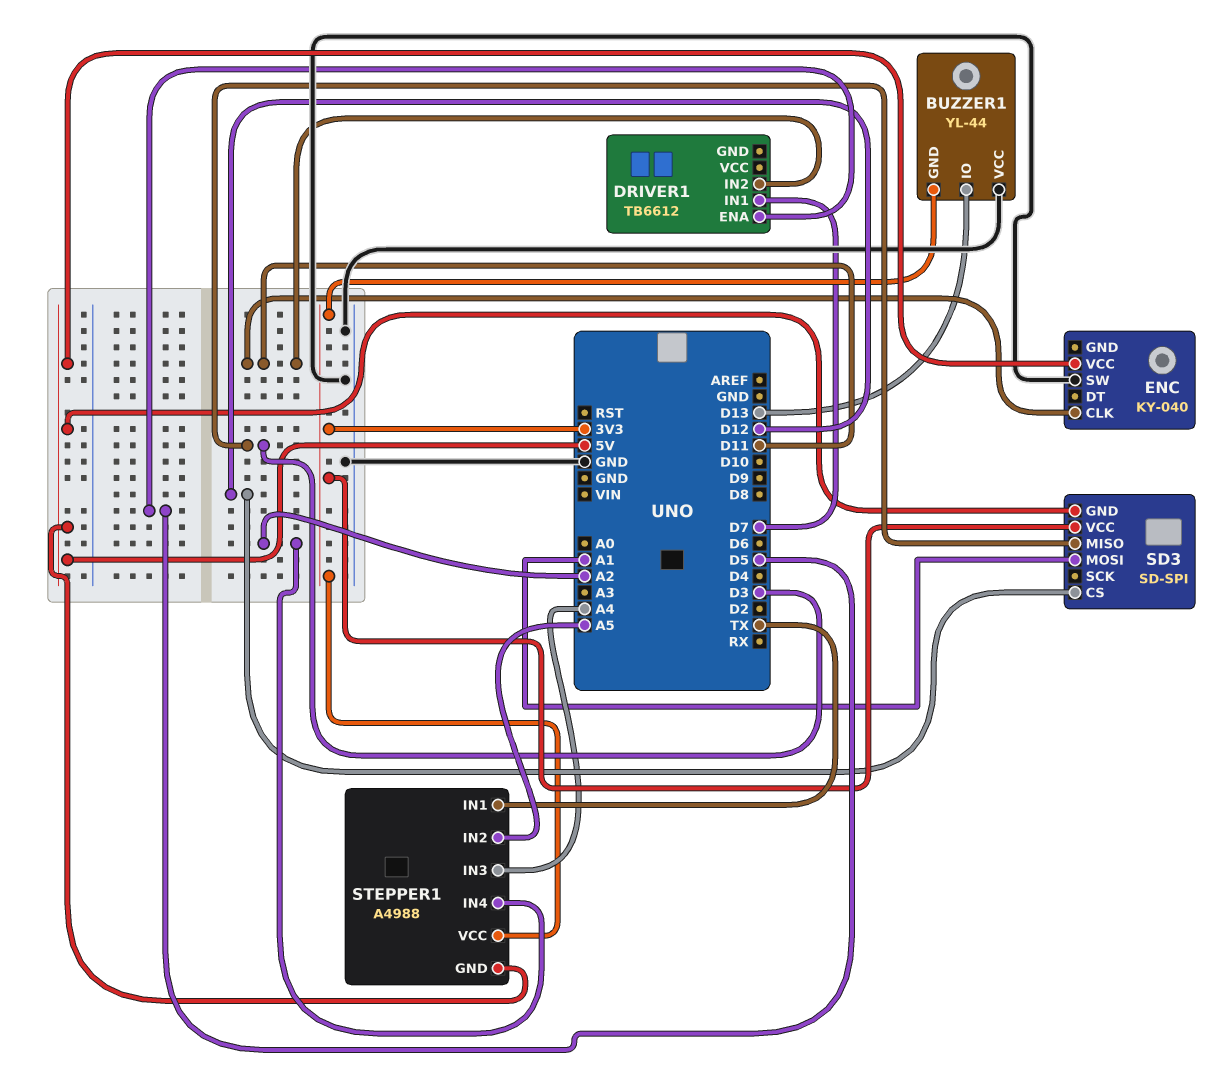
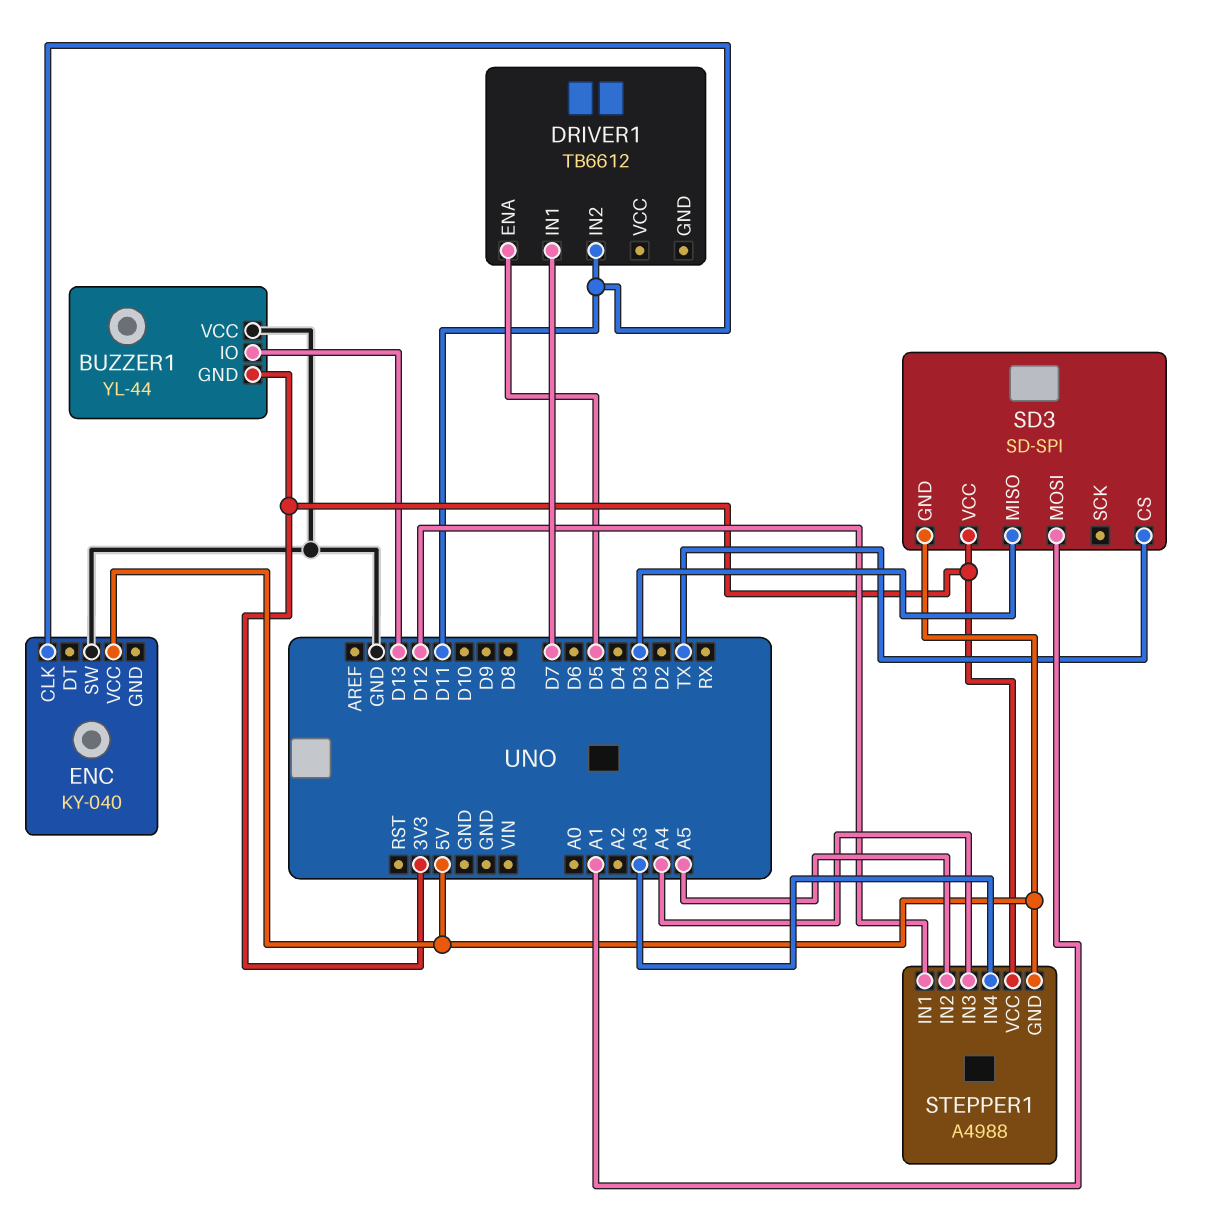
SD3 pin CS: D12 -> TX
STEPPER1 pin IN1: TX -> D12
STEPPER1 pin IN4: A2 -> A3

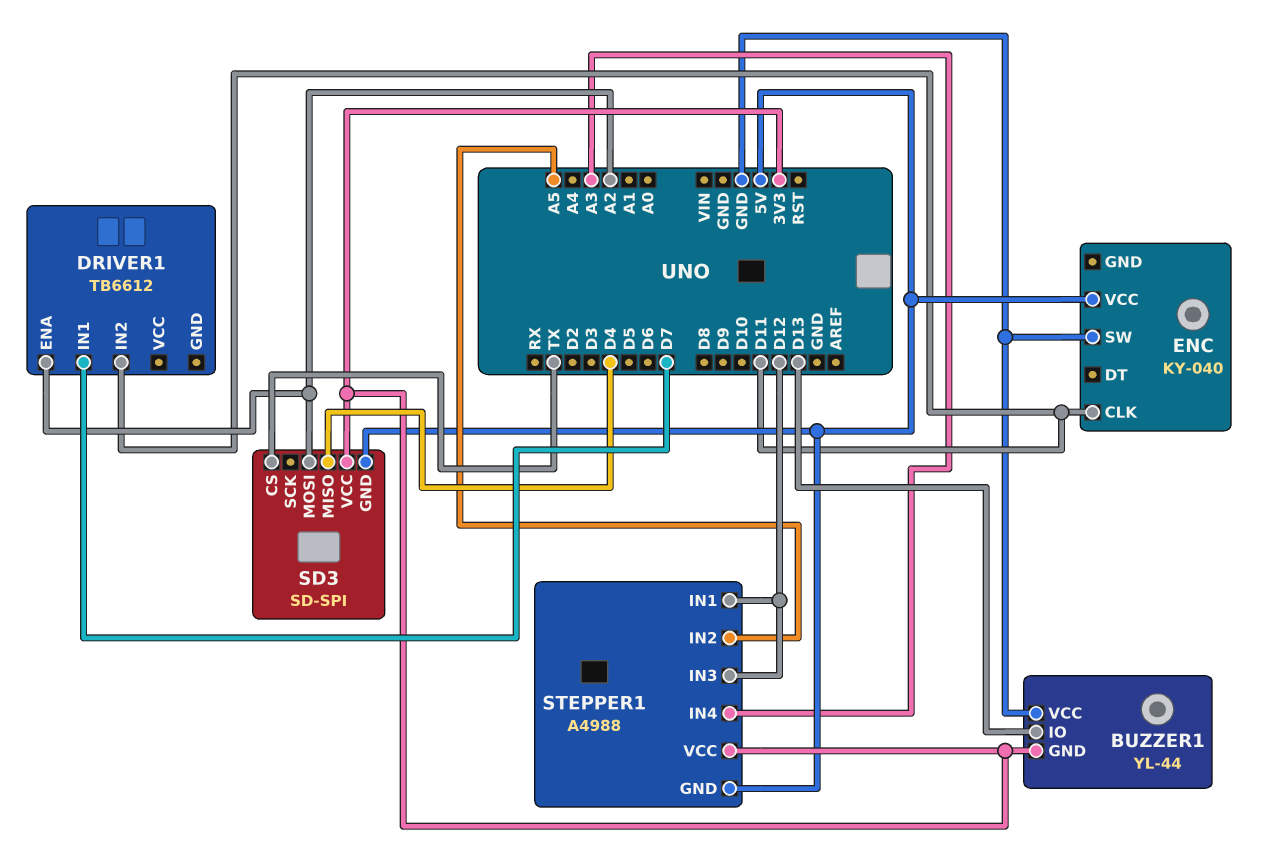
DRIVER1 pin ENA: D5 -> A2
SD3 pin MISO: D3 -> D4
SD3 pin MOSI: A1 -> A2
STEPPER1 pin IN3: A4 -> D12

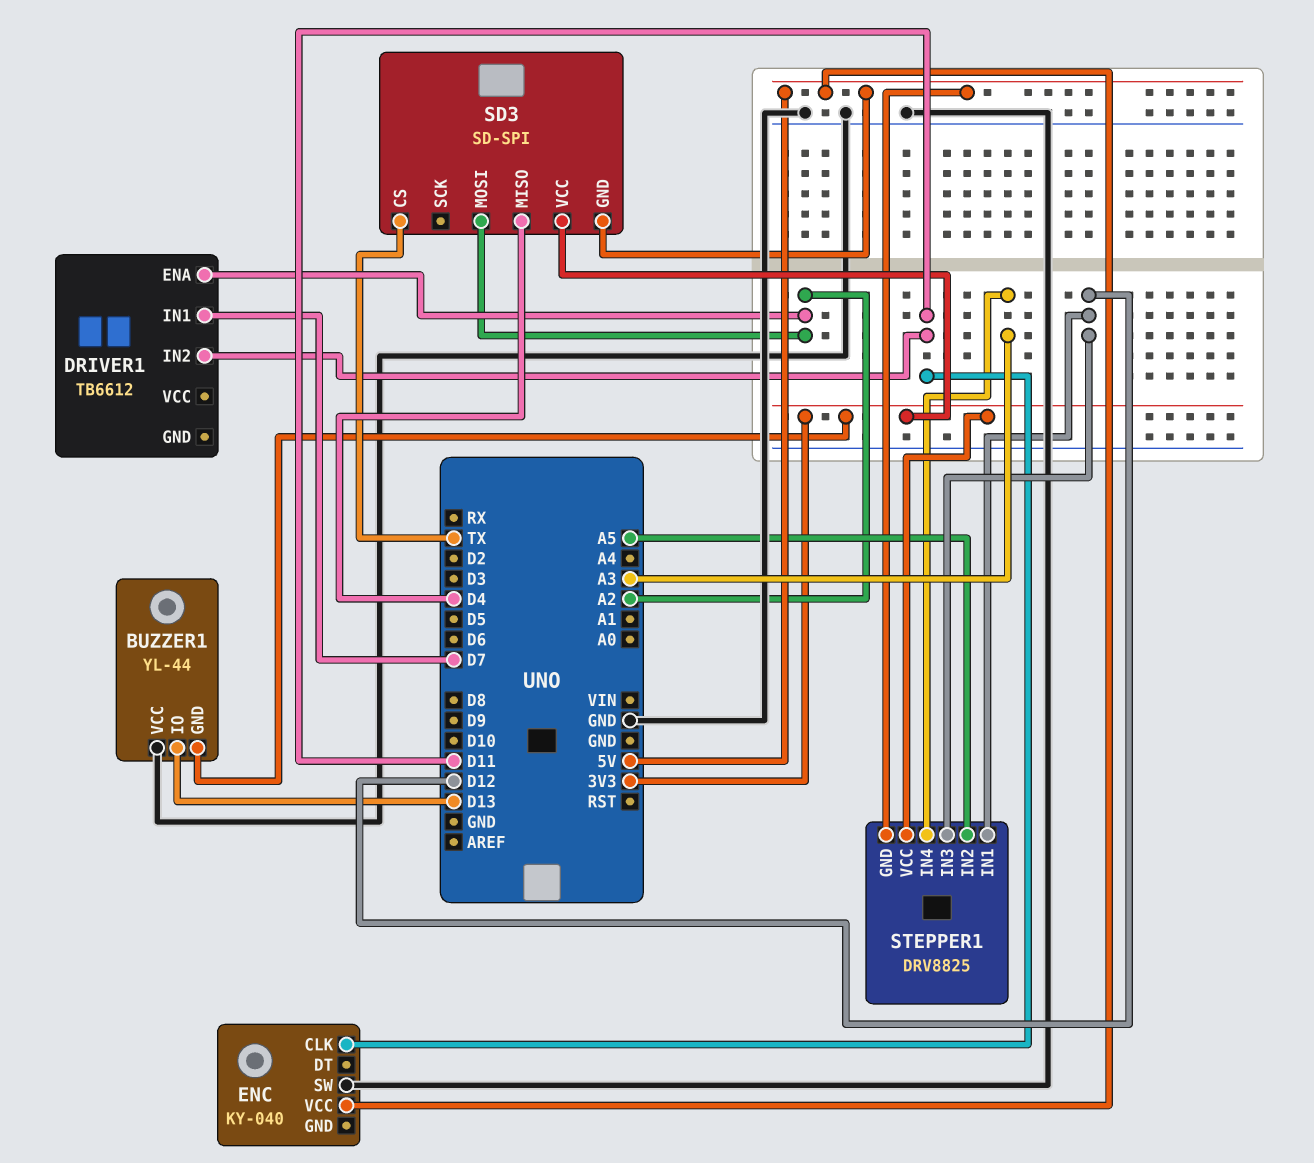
STEPPER1: A4988 -> DRV8825

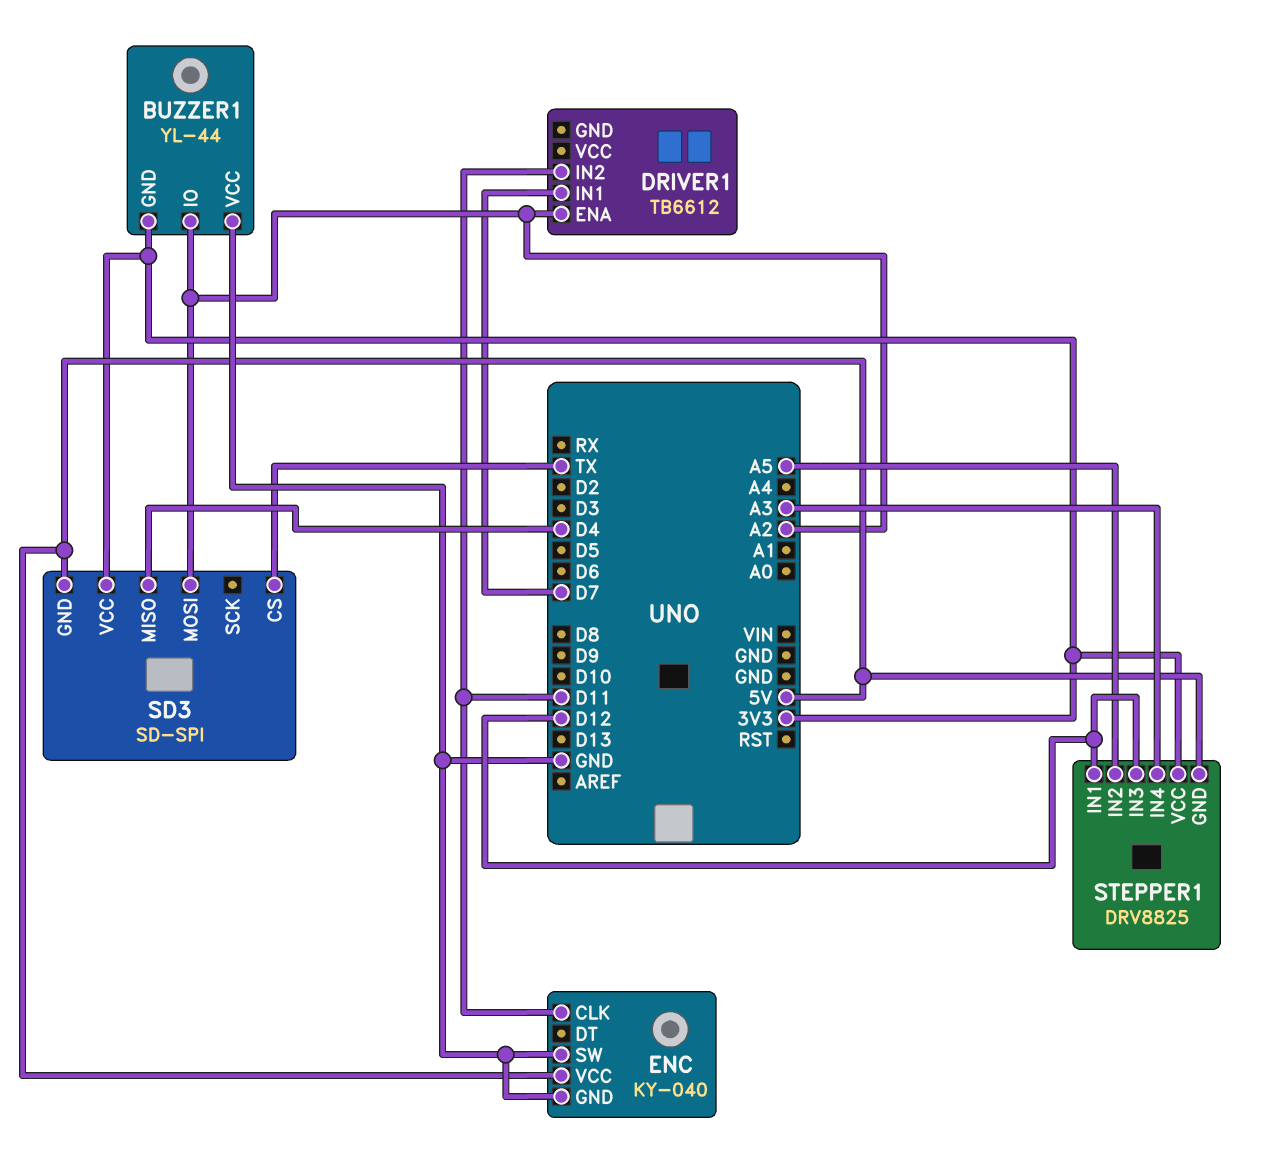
BUZZER1 pin IO: D13 -> A2
ENC pin GND: none -> GND

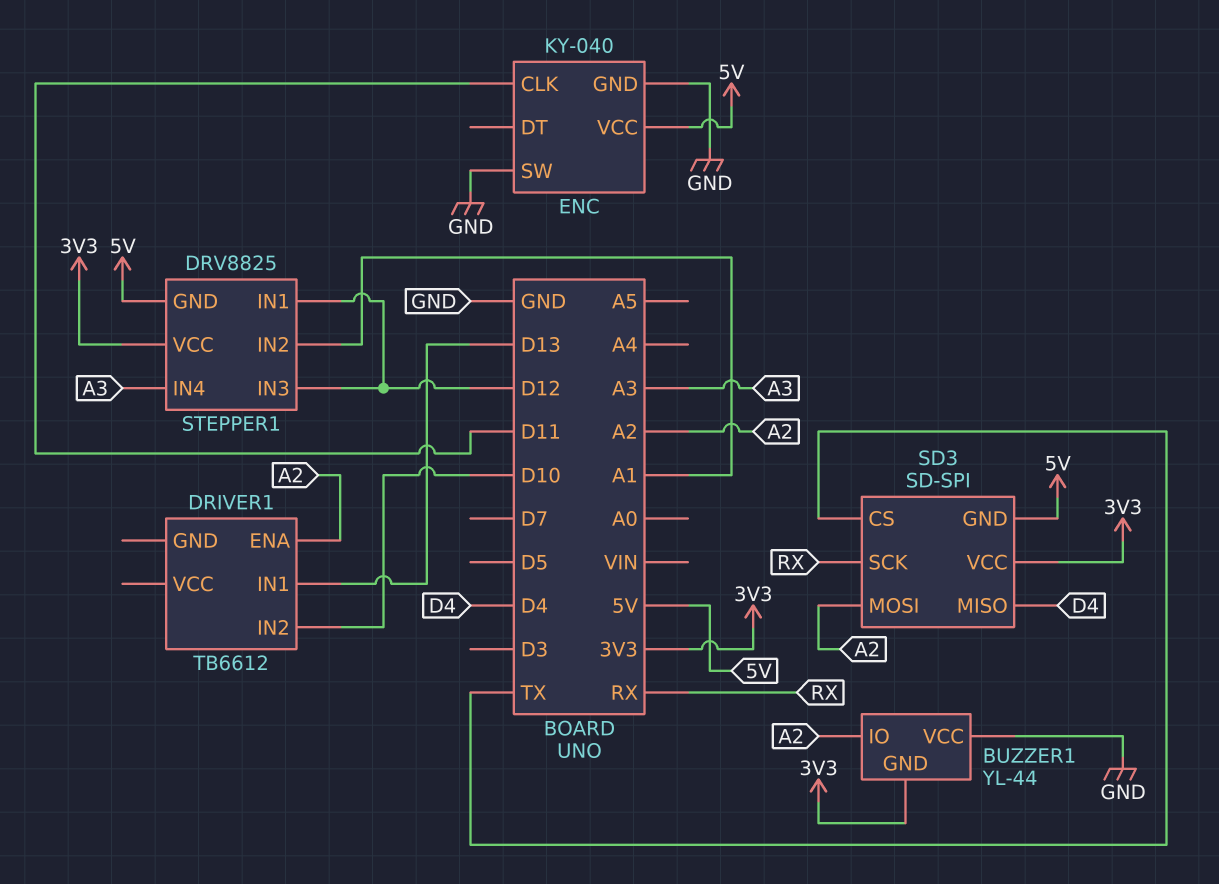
DRIVER1 pin IN1: D7 -> D13
DRIVER1 pin IN2: D11 -> D10
SD3 pin SCK: none -> RX
STEPPER1 pin IN2: A5 -> A1

